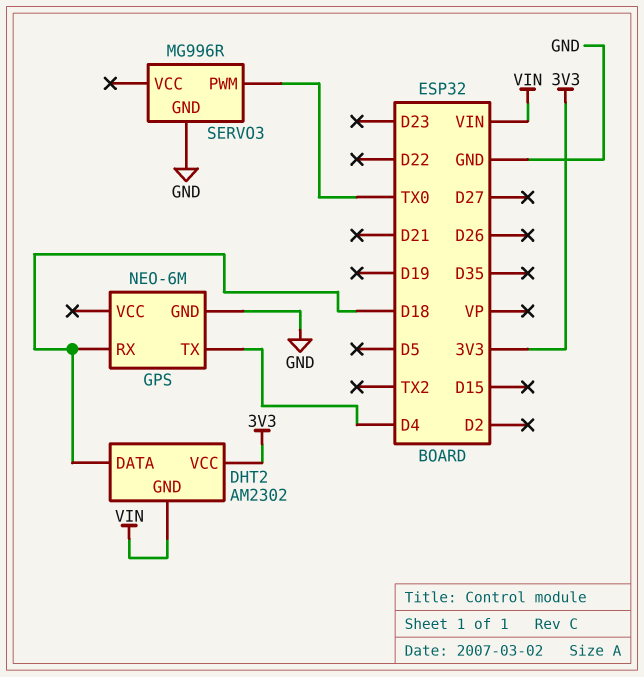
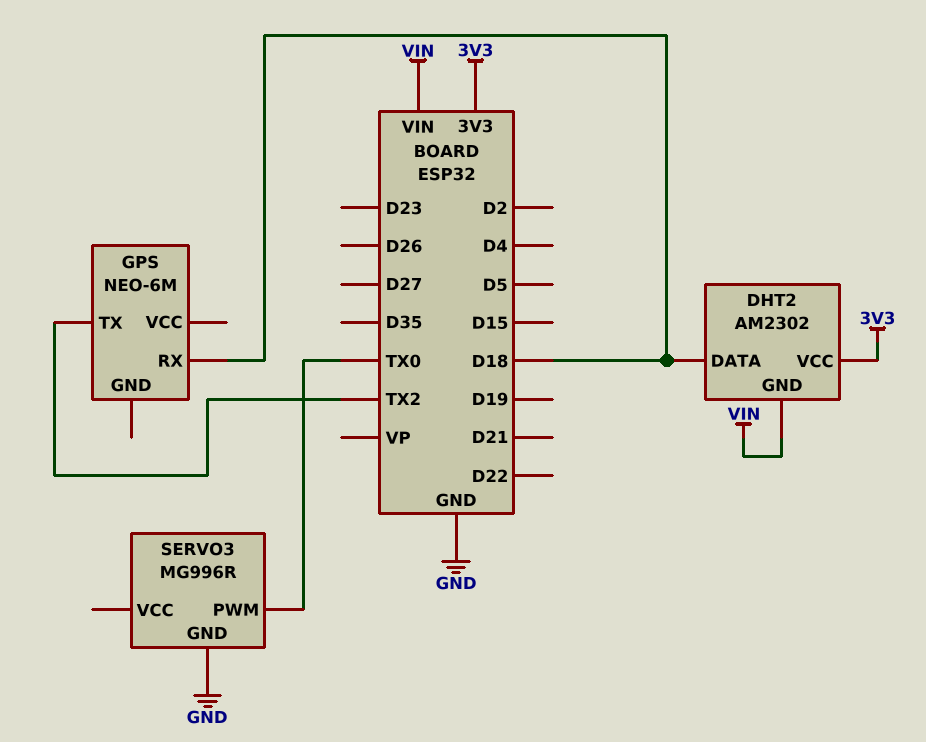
GPS pin GND: GND -> none
GPS pin TX: D4 -> TX2

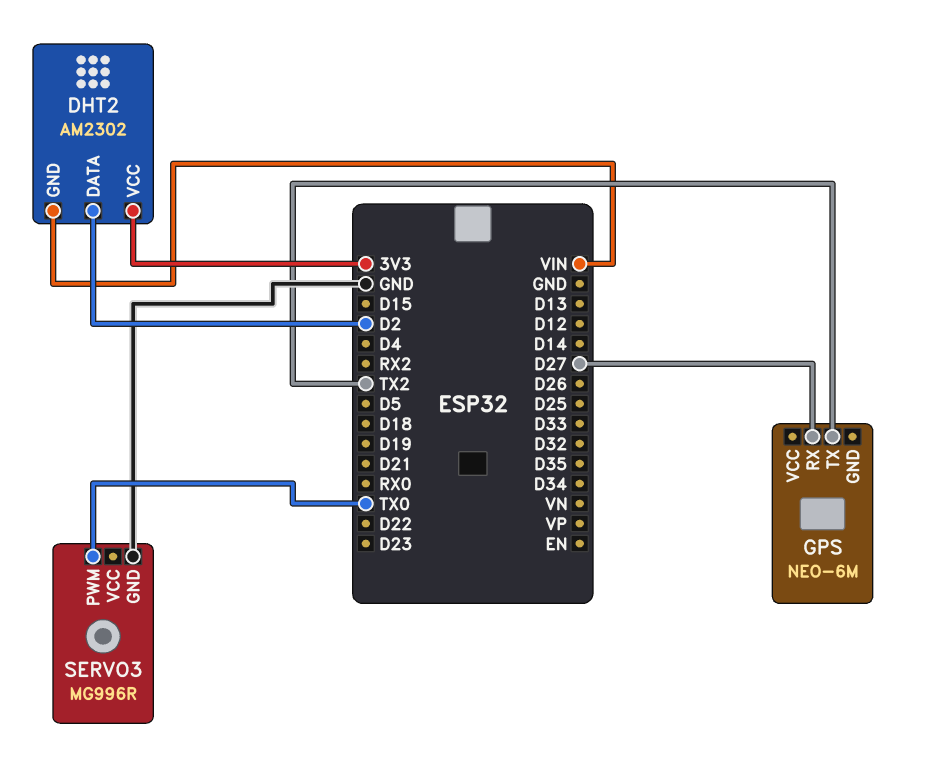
DHT2 pin DATA: D18 -> D2
GPS pin RX: D18 -> D27

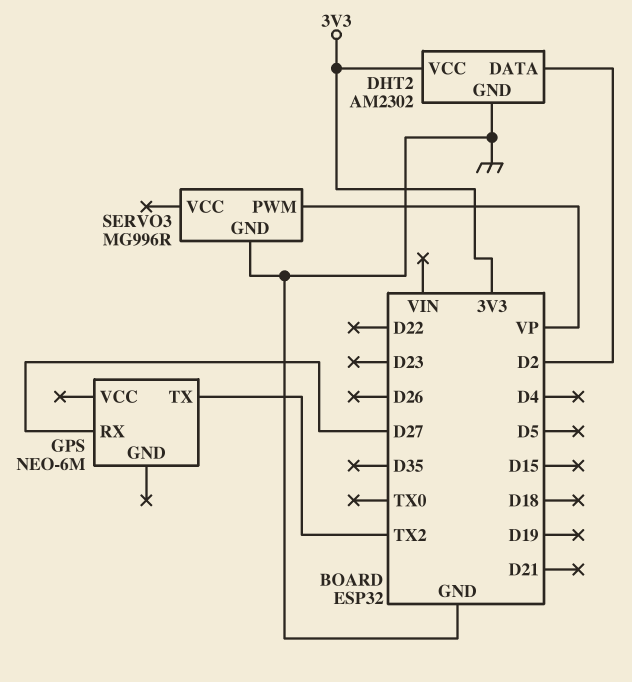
DHT2 pin GND: VIN -> GND
SERVO3 pin PWM: TX0 -> VP

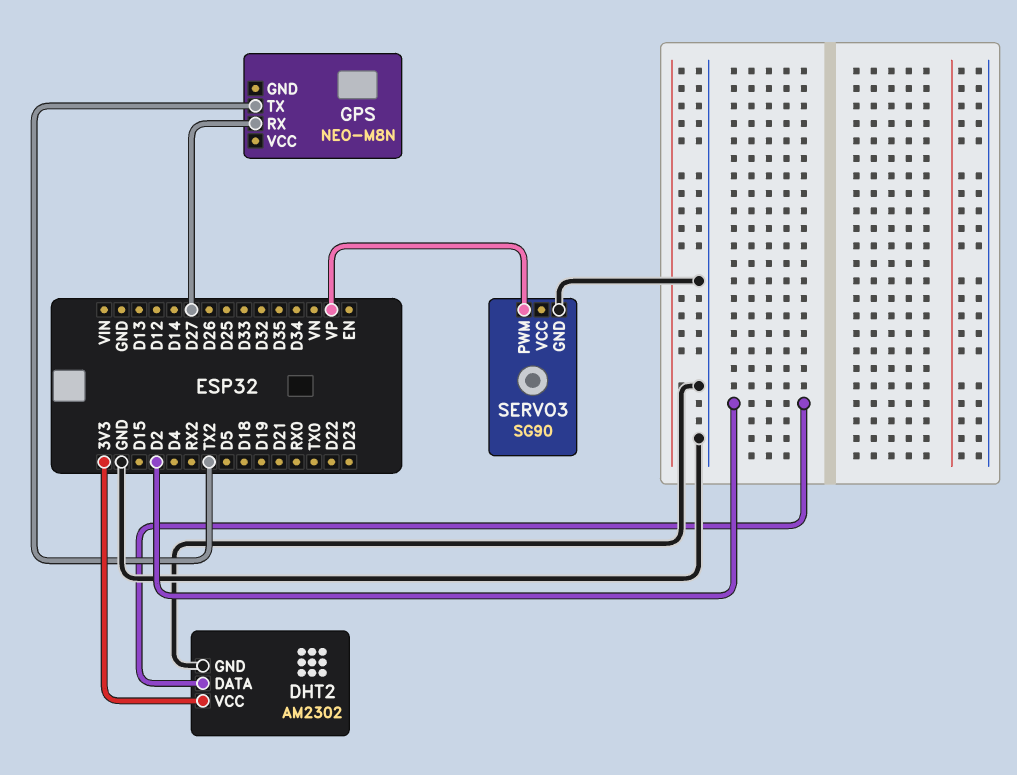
GPS: NEO-6M -> NEO-M8N
SERVO3: MG996R -> SG90

